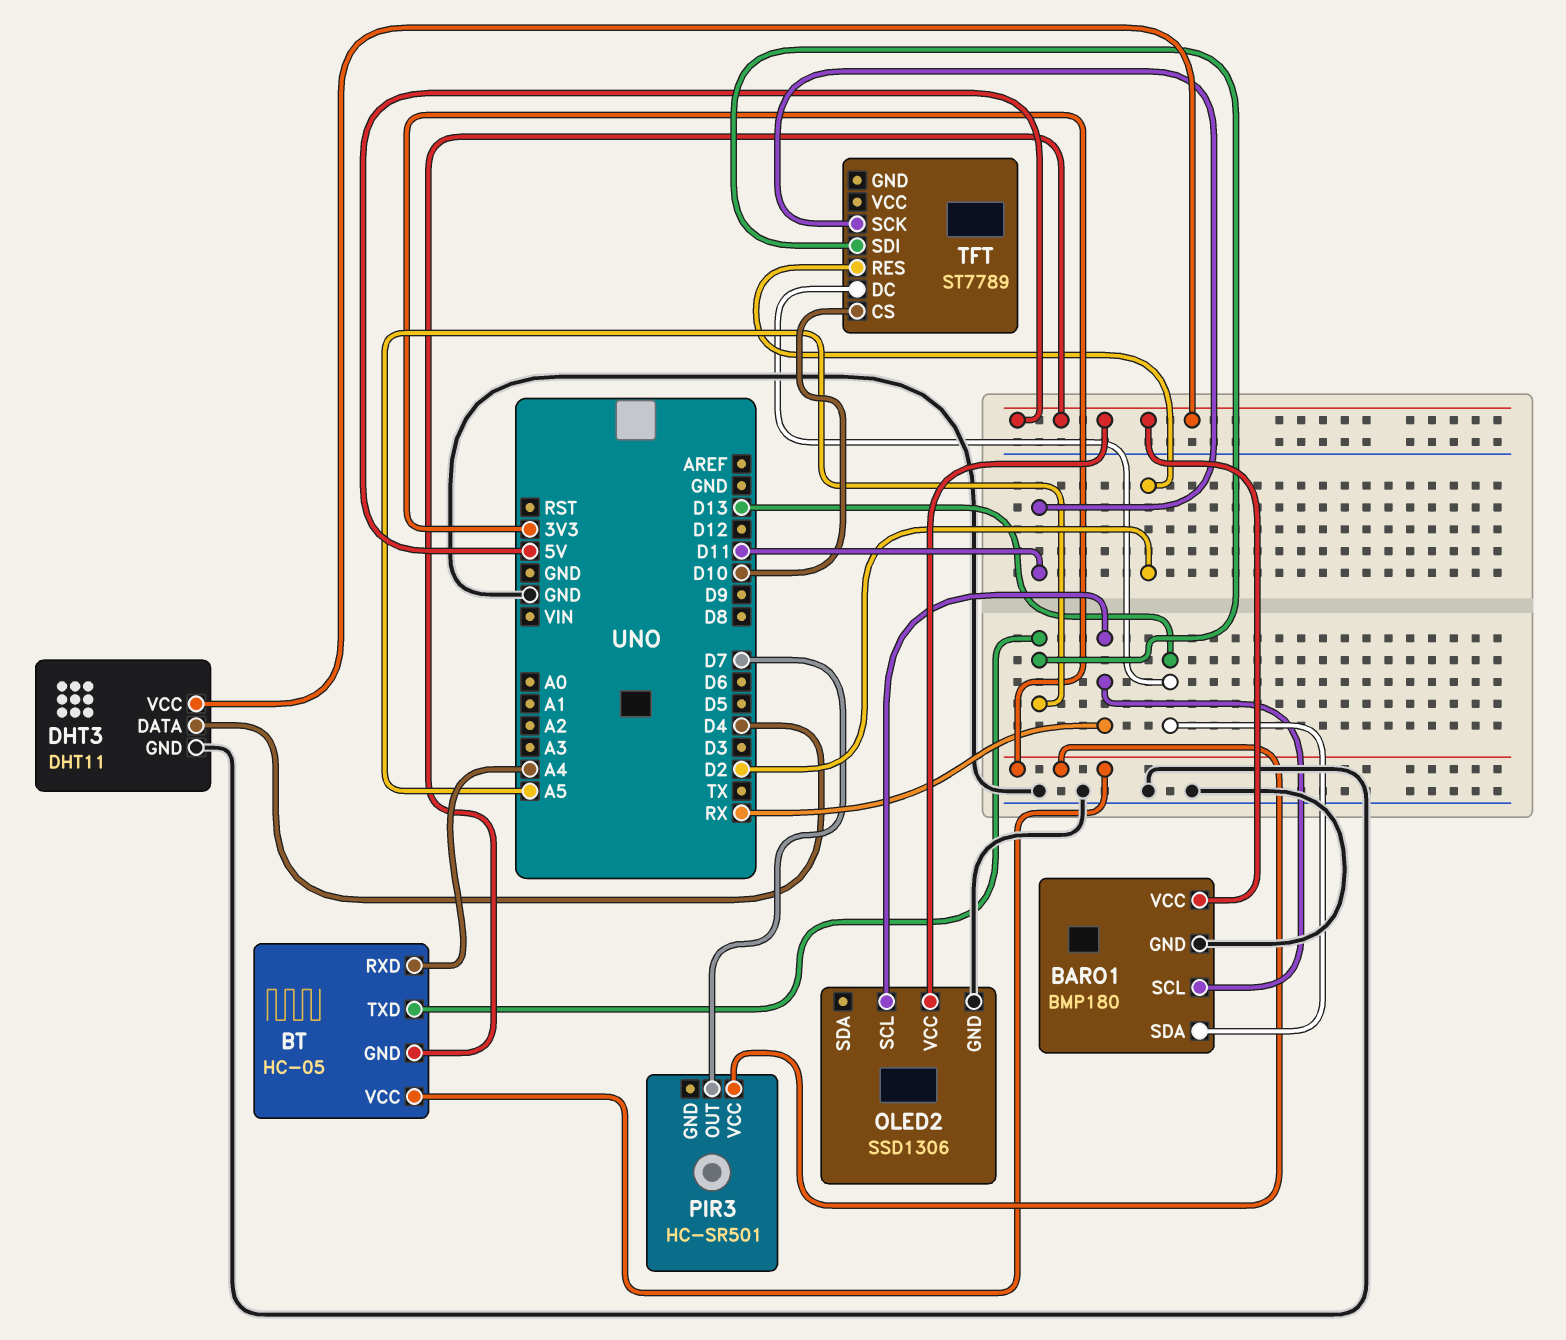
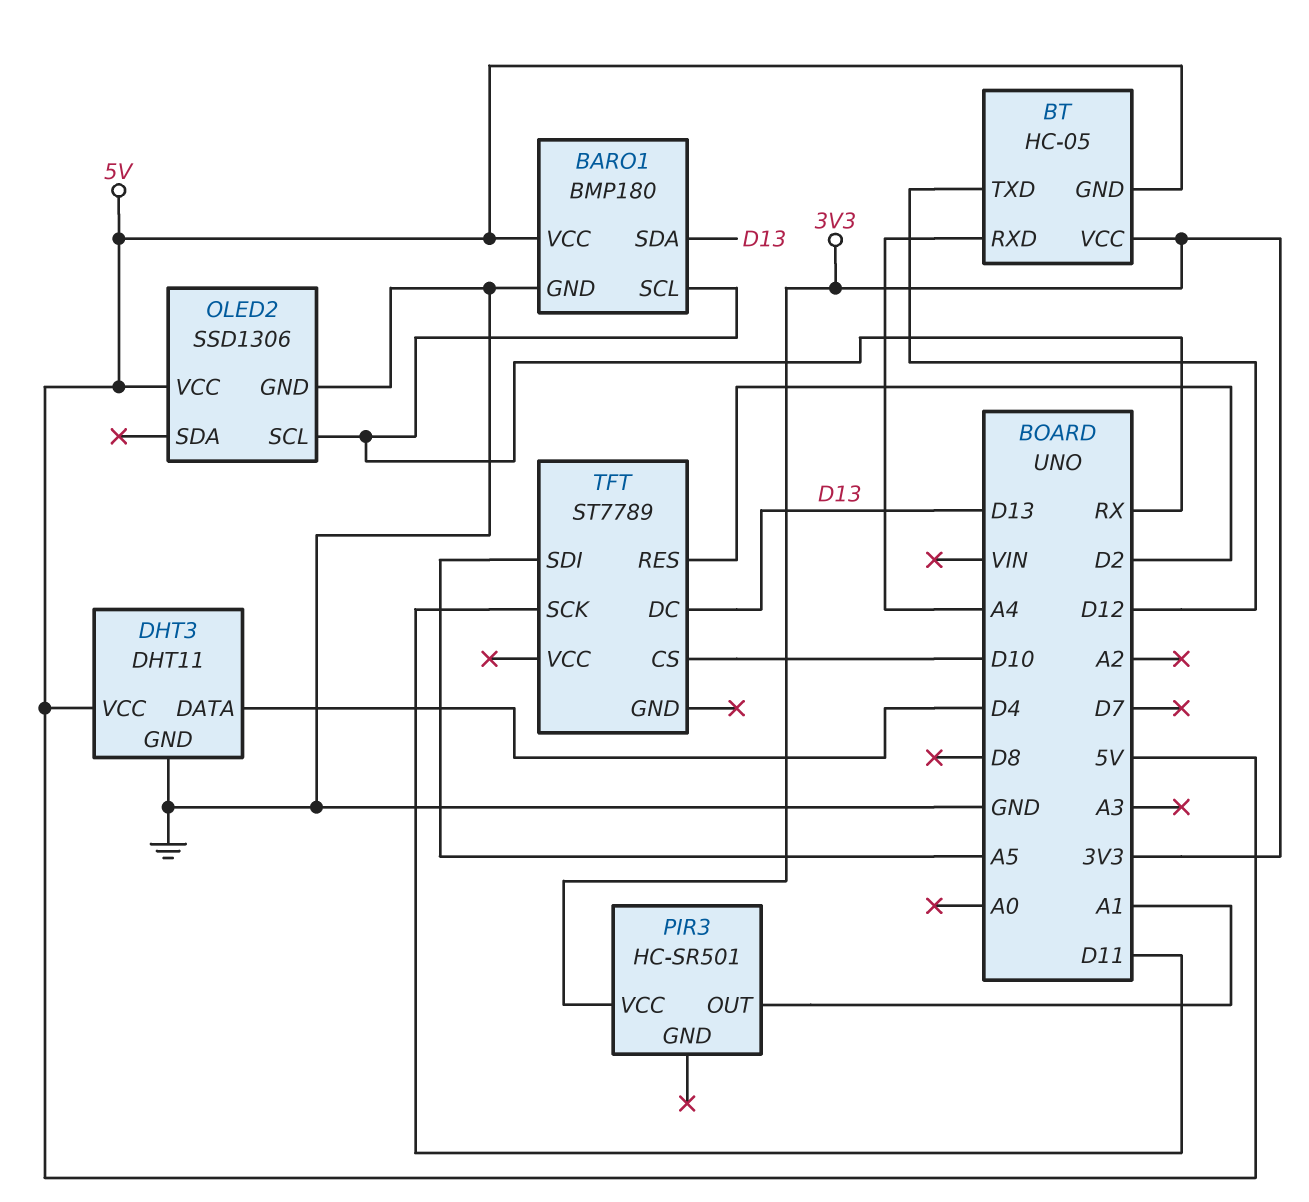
BT pin TXD: A5 -> D12
PIR3 pin OUT: D7 -> A1

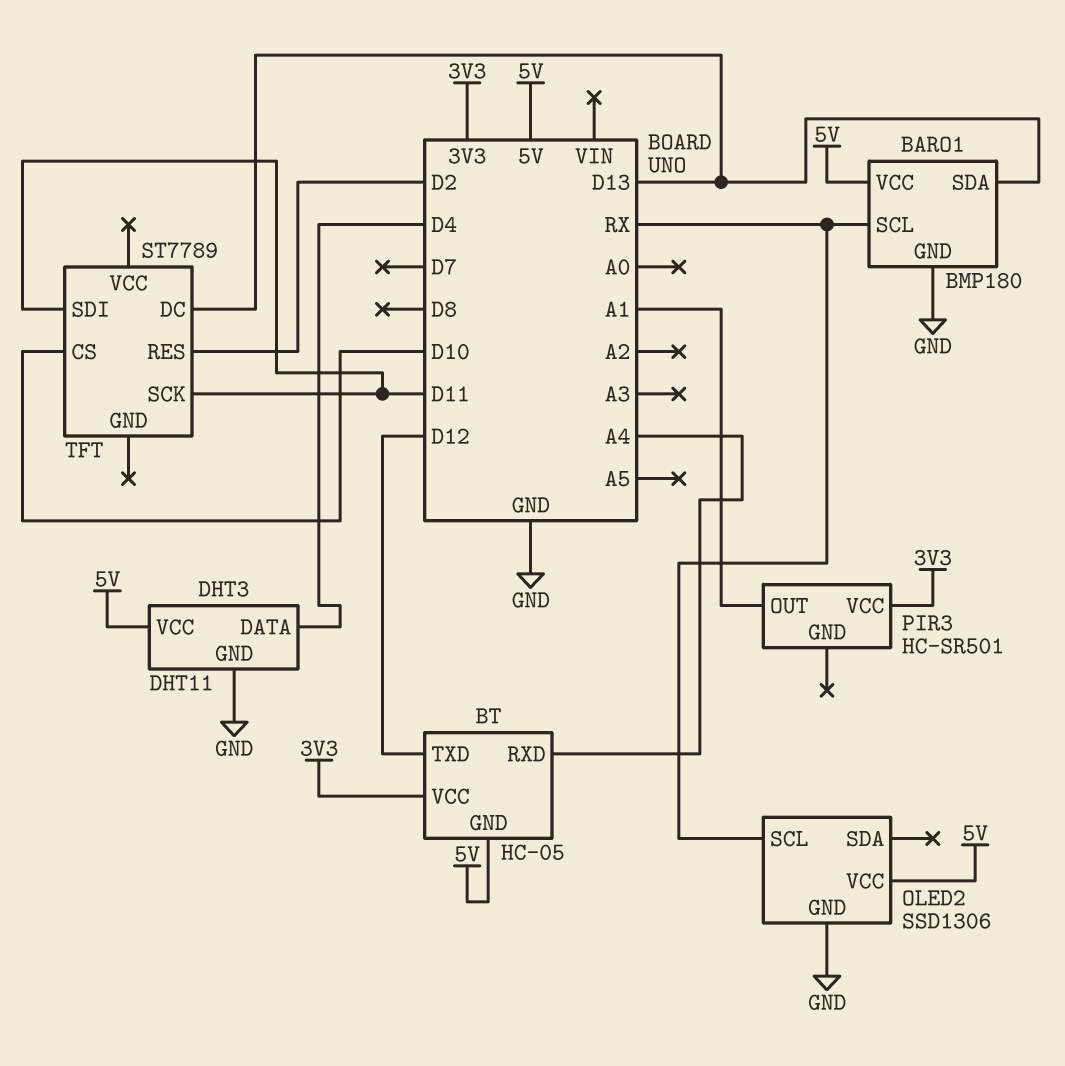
TFT pin SDI: A5 -> D11

